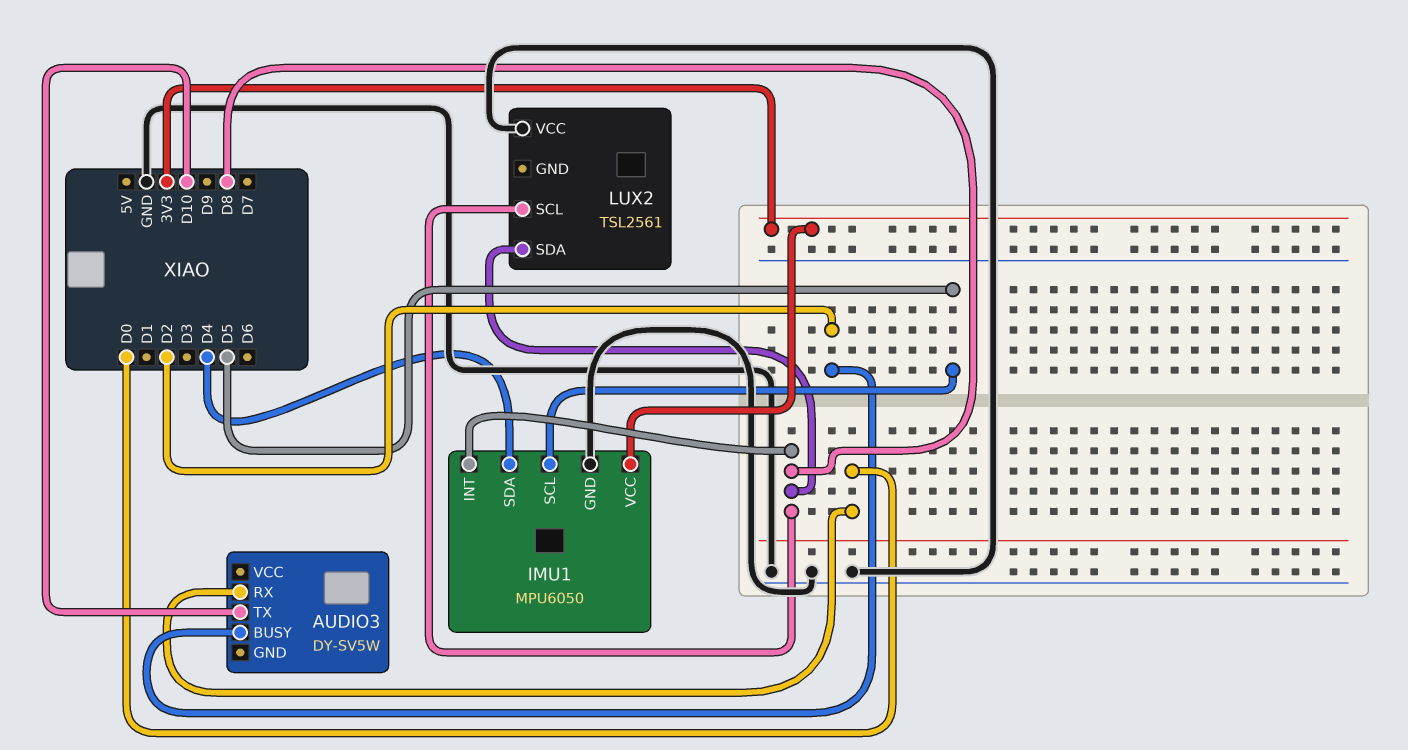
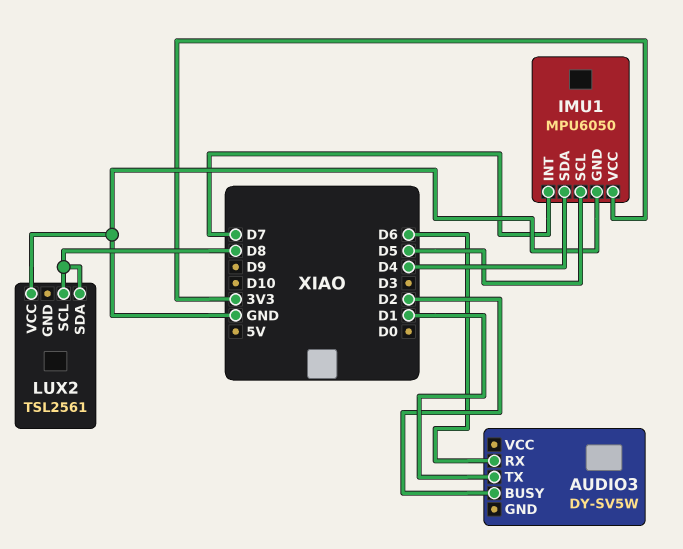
AUDIO3 pin RX: D0 -> D6
AUDIO3 pin TX: D10 -> D1
IMU1 pin INT: D8 -> D7

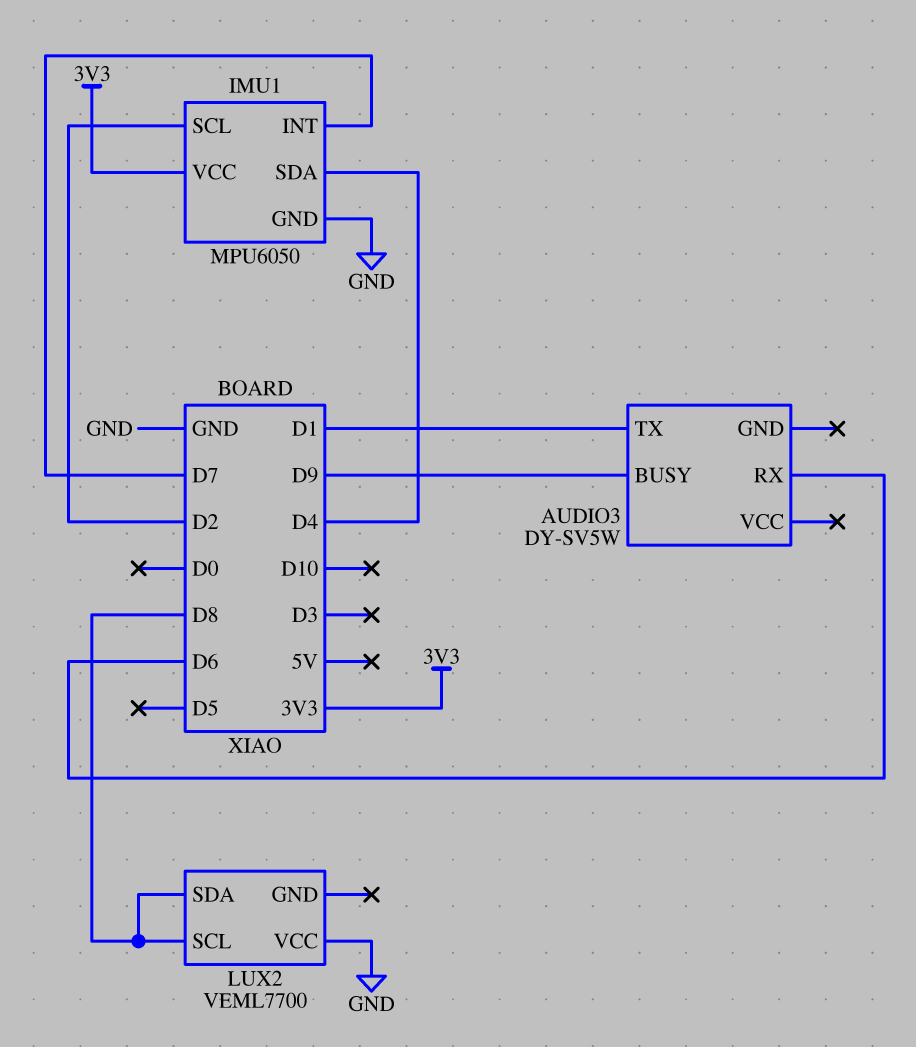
AUDIO3 pin BUSY: D2 -> D9
IMU1 pin SCL: D5 -> D2
LUX2: TSL2561 -> VEML7700

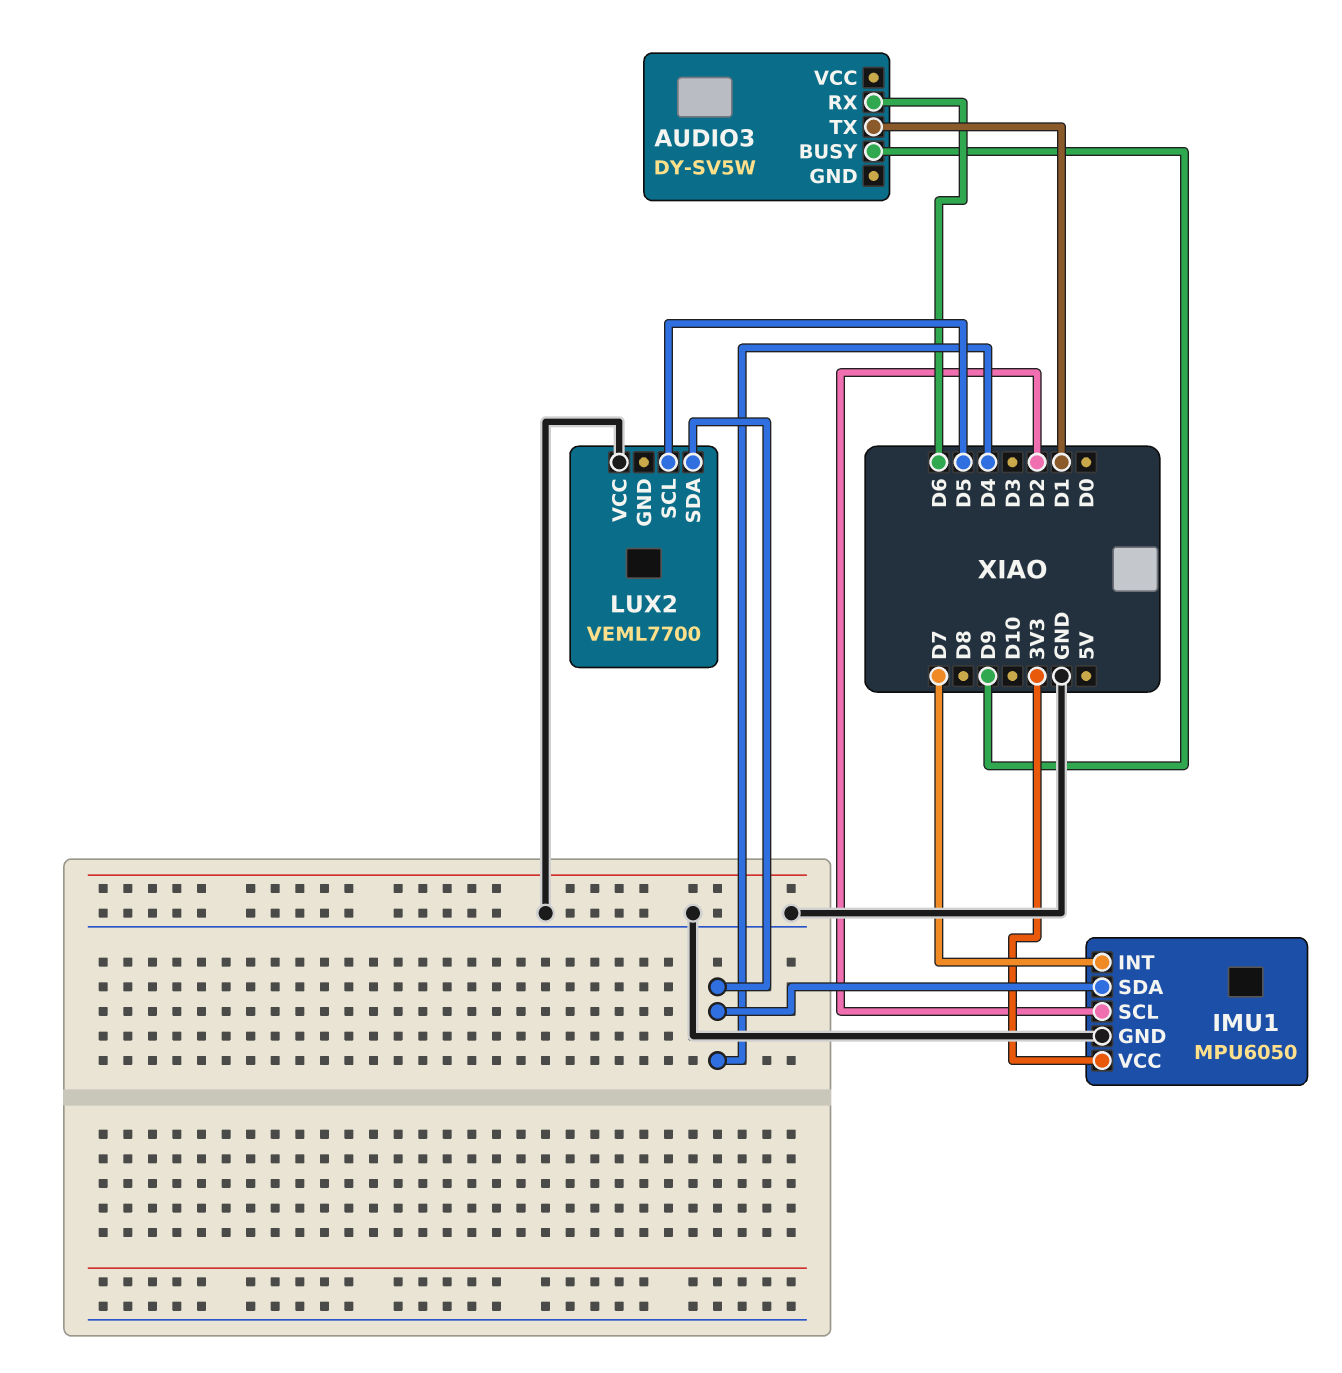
LUX2 pin SCL: D8 -> D5
LUX2 pin SDA: D8 -> D4

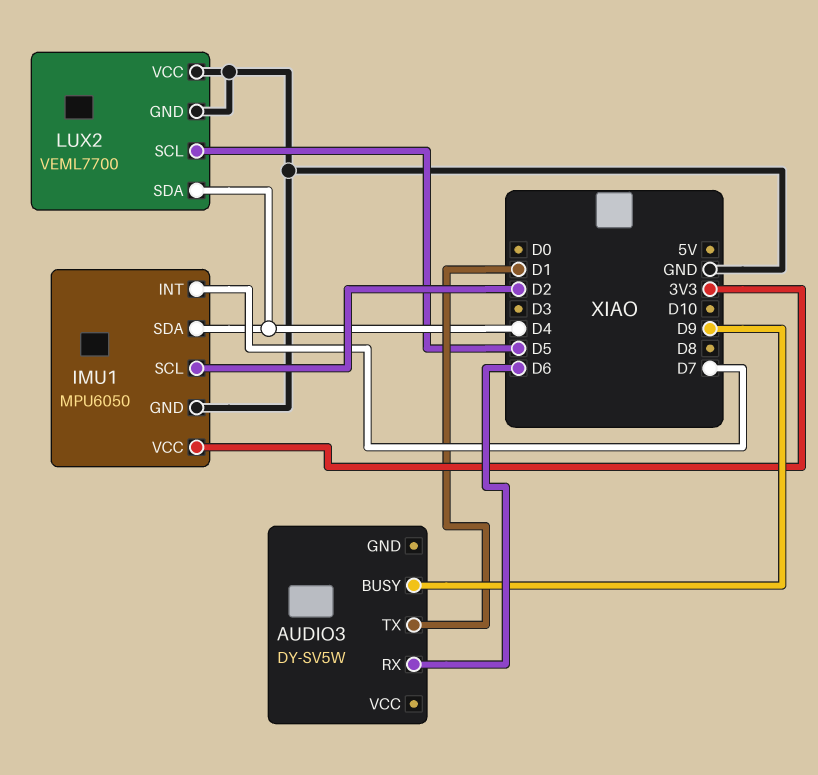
LUX2 pin GND: none -> GND

